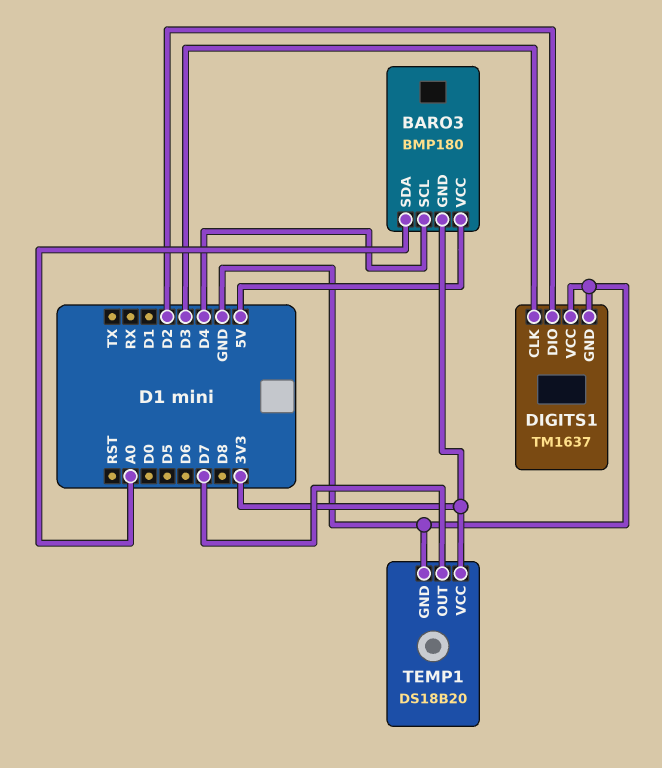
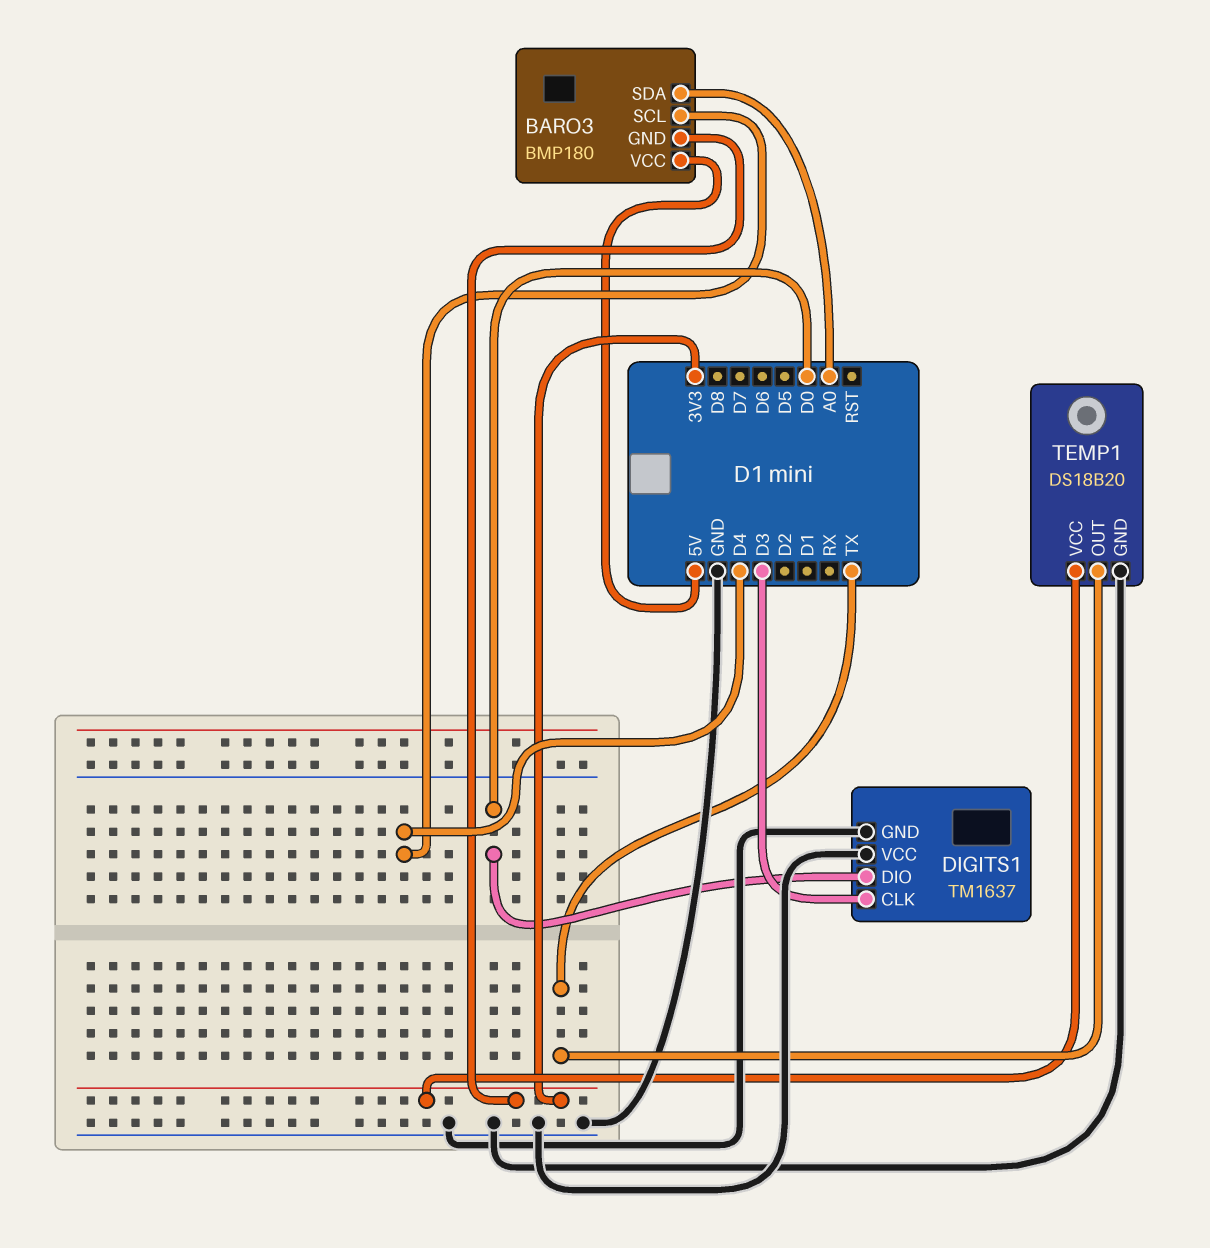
DIGITS1 pin DIO: D2 -> D0
TEMP1 pin OUT: D7 -> TX

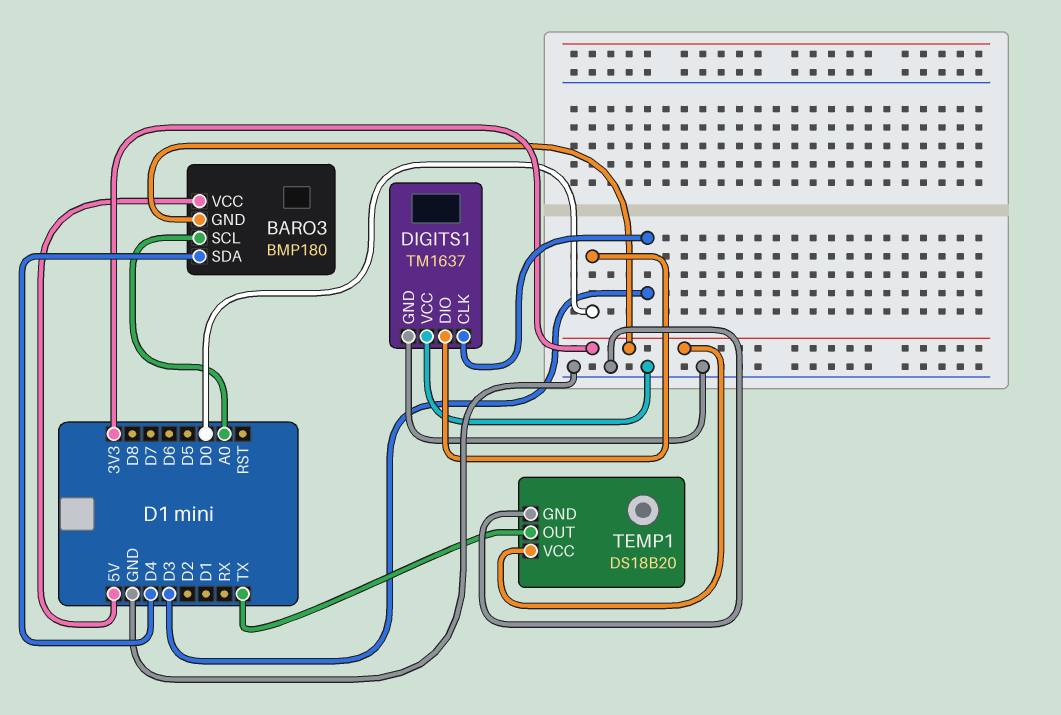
BARO3 pin SCL: D4 -> A0
BARO3 pin SDA: A0 -> D4

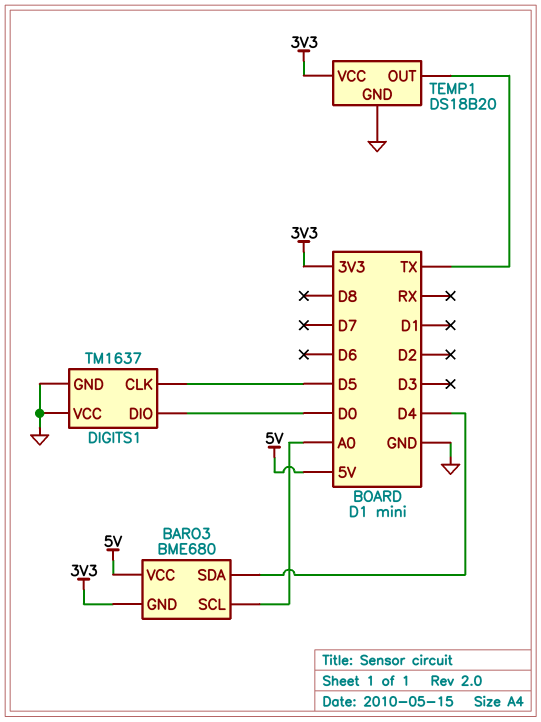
BARO3: BMP180 -> BME680
DIGITS1 pin CLK: D3 -> D5

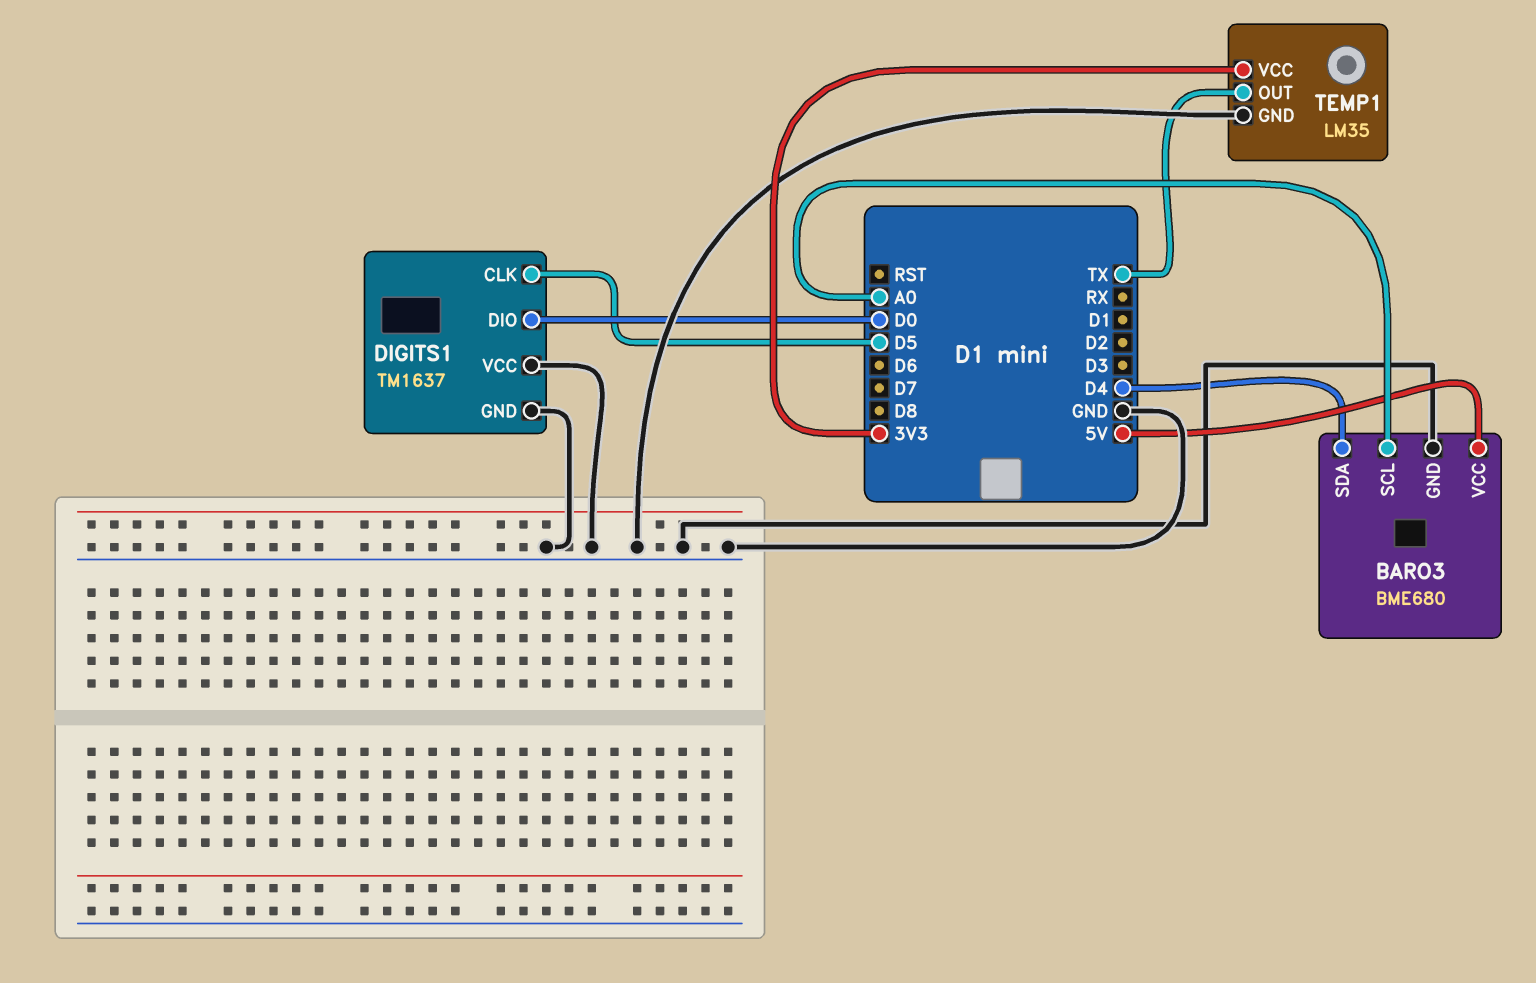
BARO3 pin GND: 3V3 -> GND
TEMP1: DS18B20 -> LM35

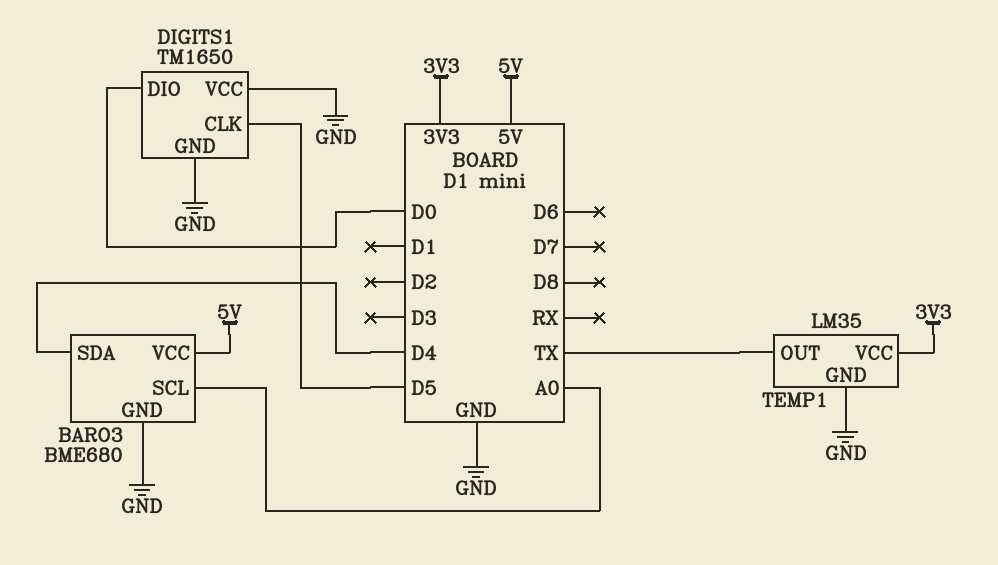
DIGITS1: TM1637 -> TM1650

